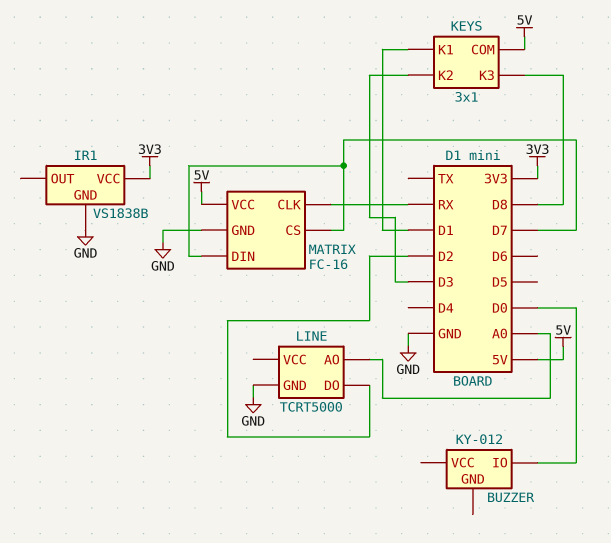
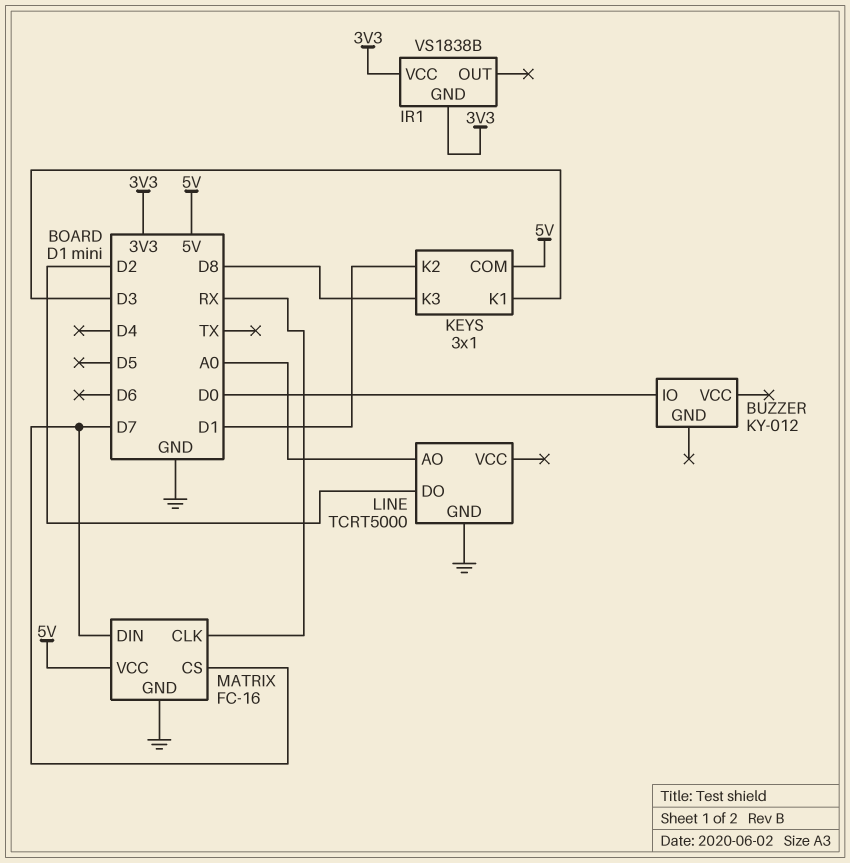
IR1 pin GND: GND -> 3V3
KEYS pin K1: D1 -> D3
KEYS pin K2: D3 -> D1

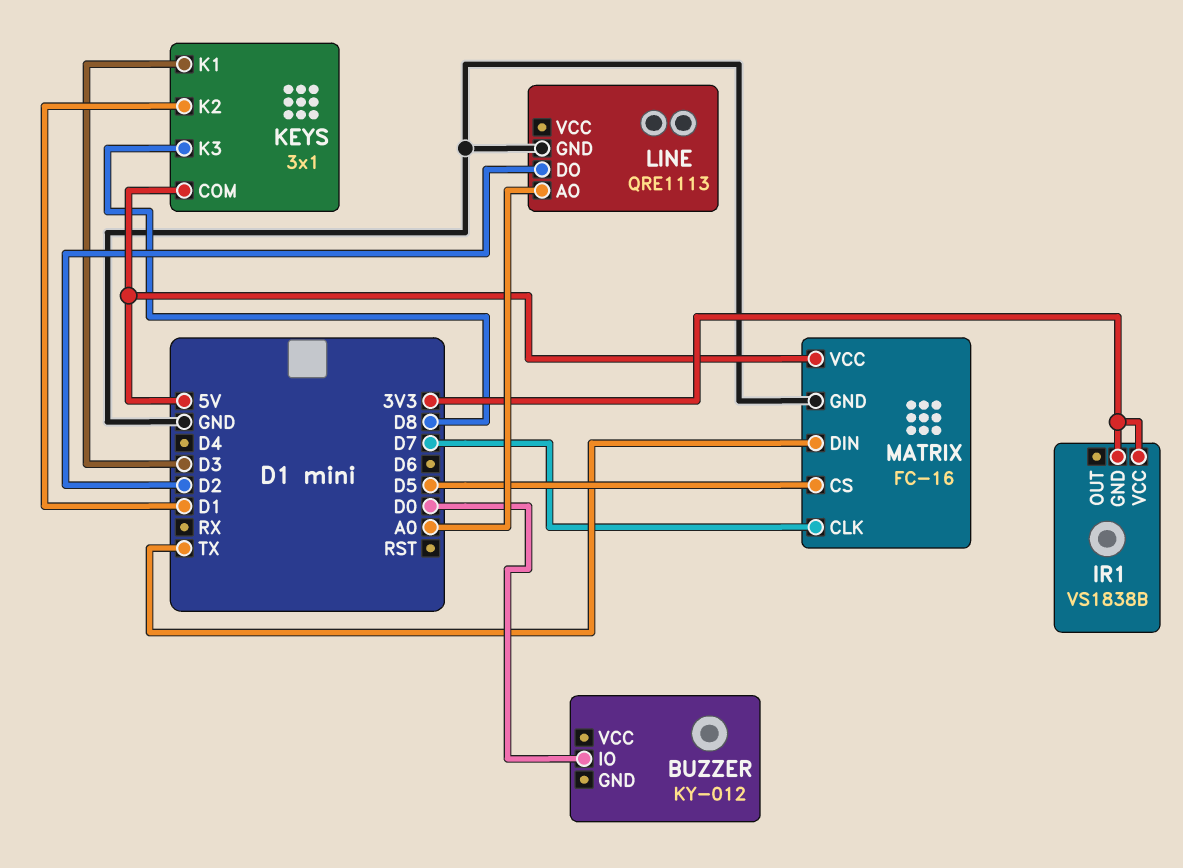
LINE: TCRT5000 -> QRE1113
MATRIX pin CLK: RX -> D7
MATRIX pin CS: D7 -> D5
MATRIX pin DIN: D7 -> TX

